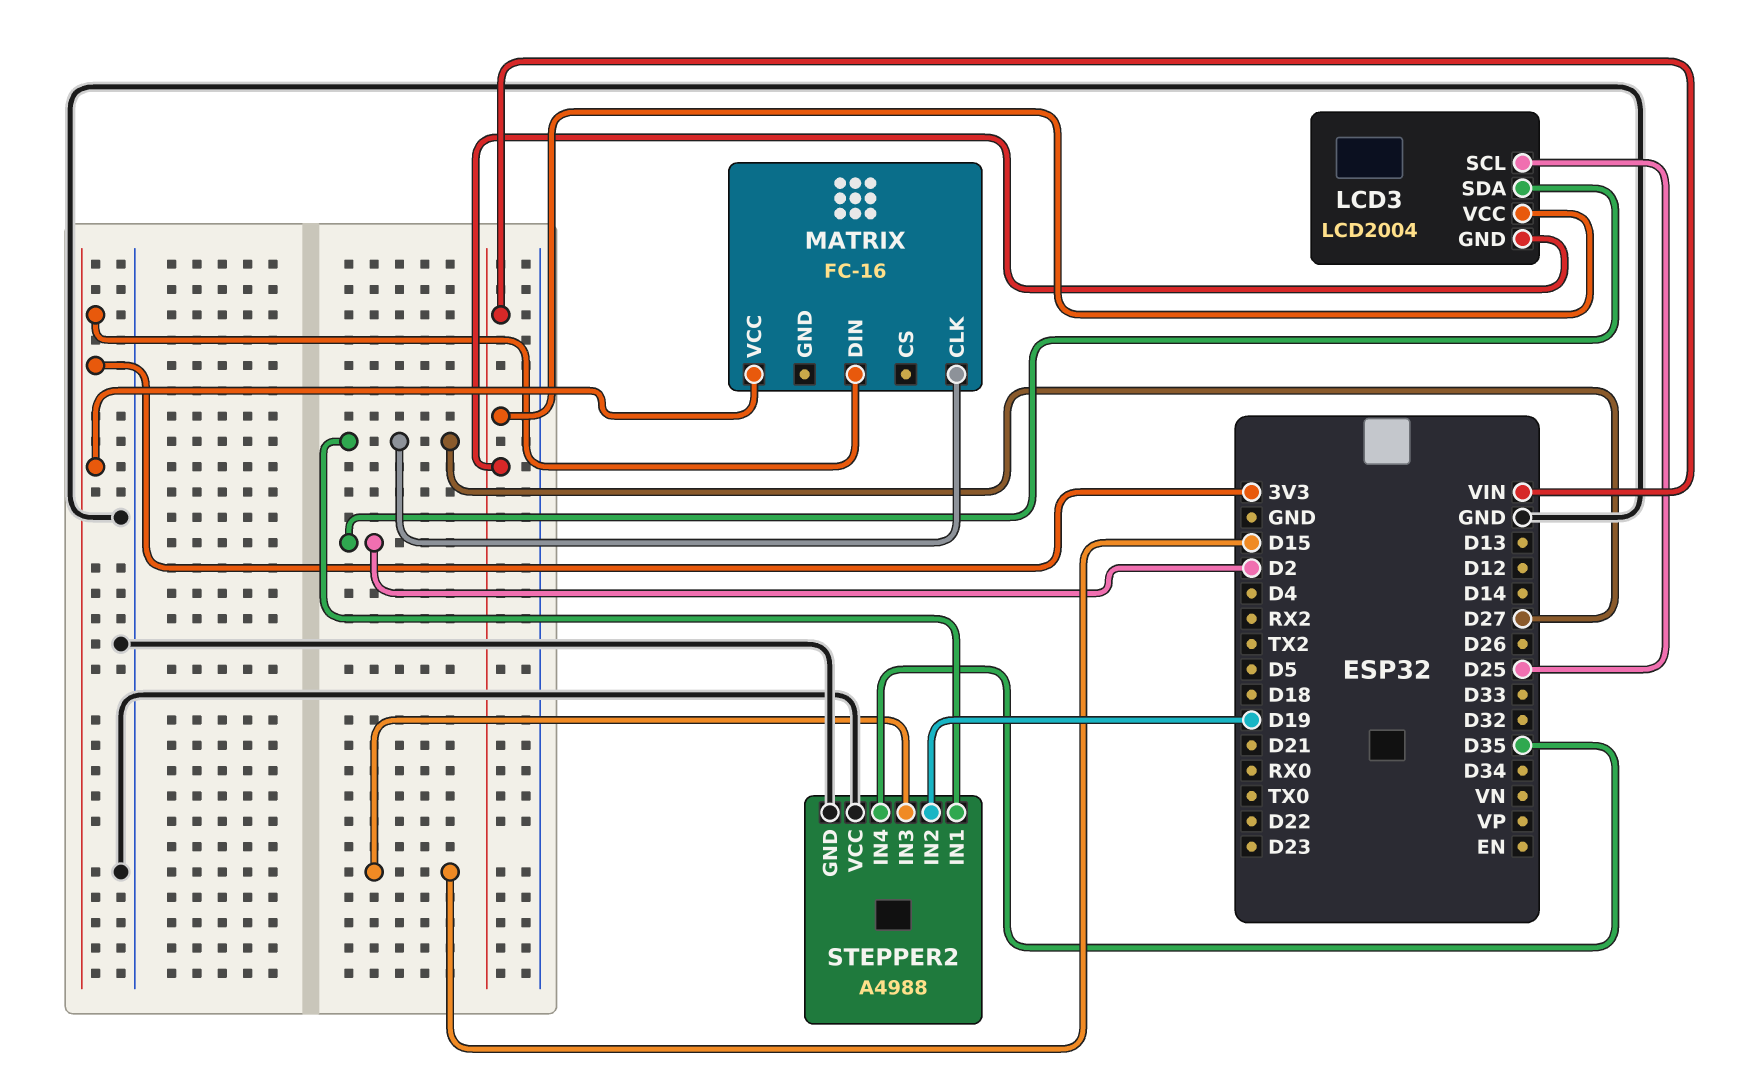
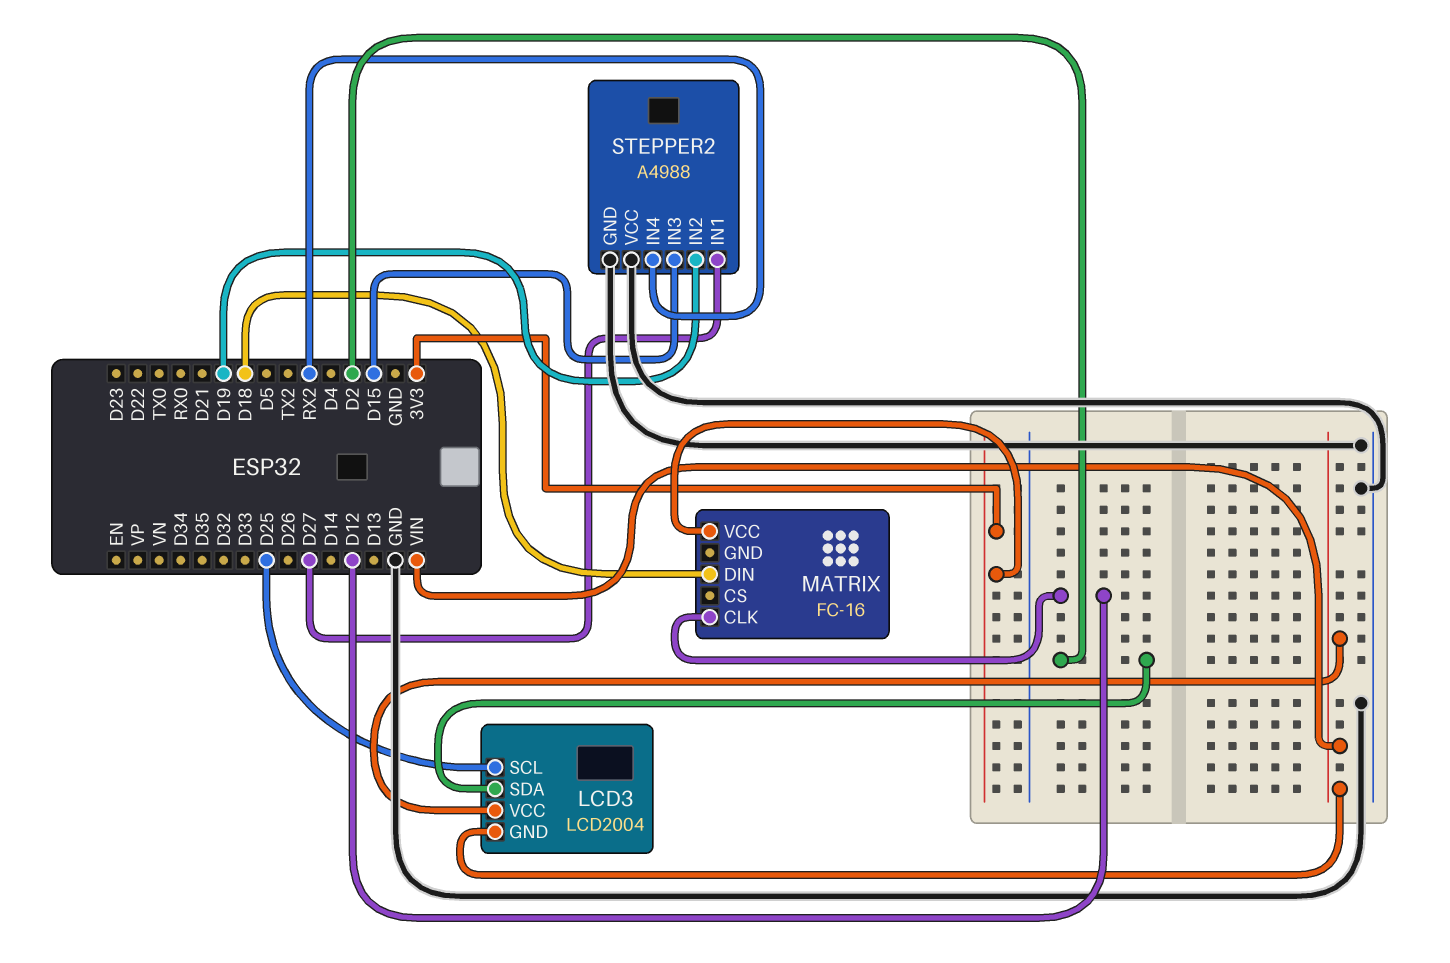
MATRIX pin CLK: D27 -> D12
MATRIX pin DIN: 3V3 -> D18
STEPPER2 pin IN4: D35 -> RX2

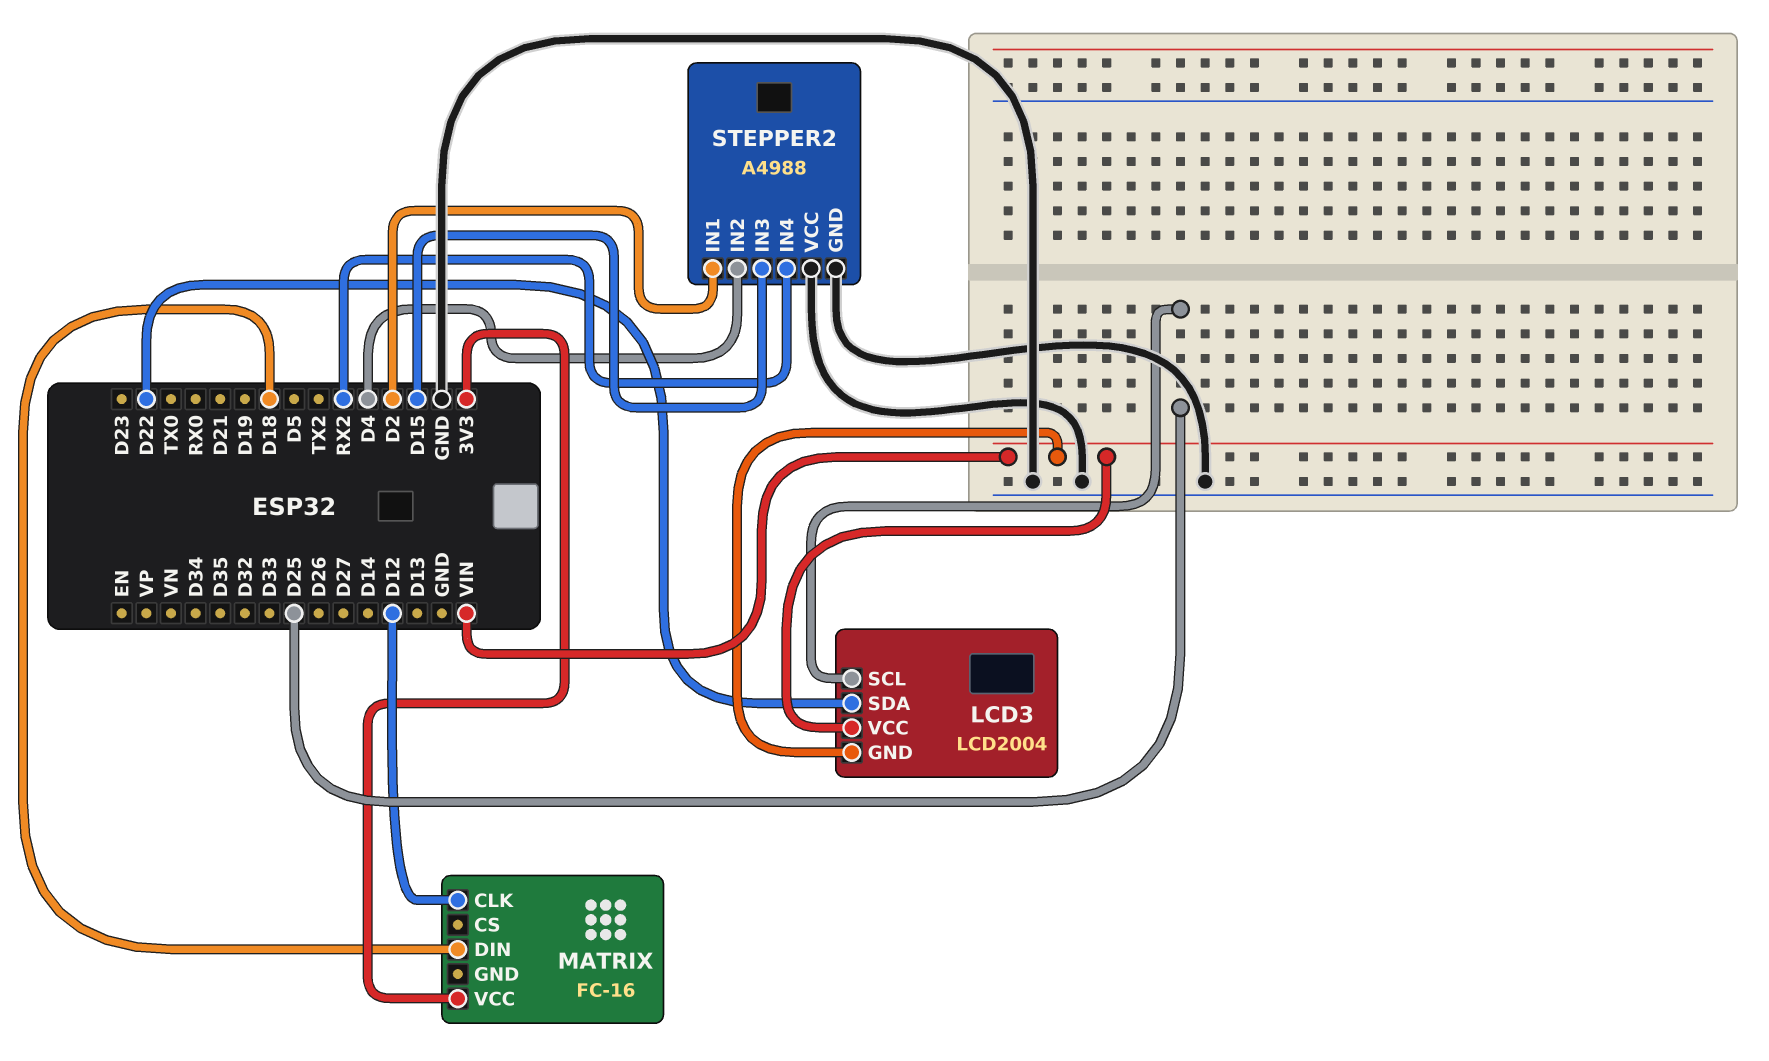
LCD3 pin SDA: D2 -> D22
STEPPER2 pin IN1: D27 -> D2
STEPPER2 pin IN2: D19 -> D4

